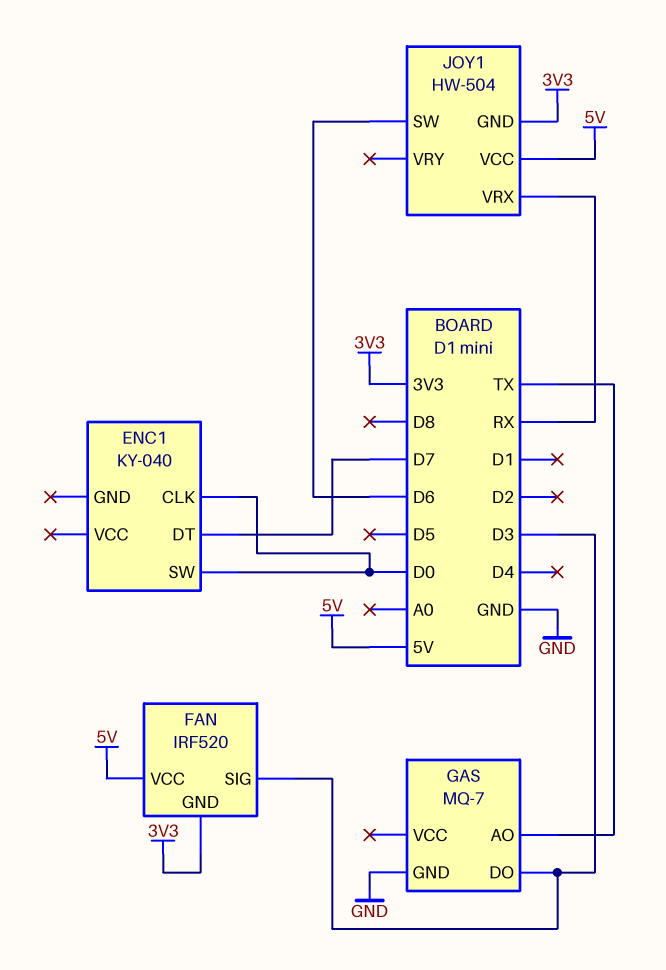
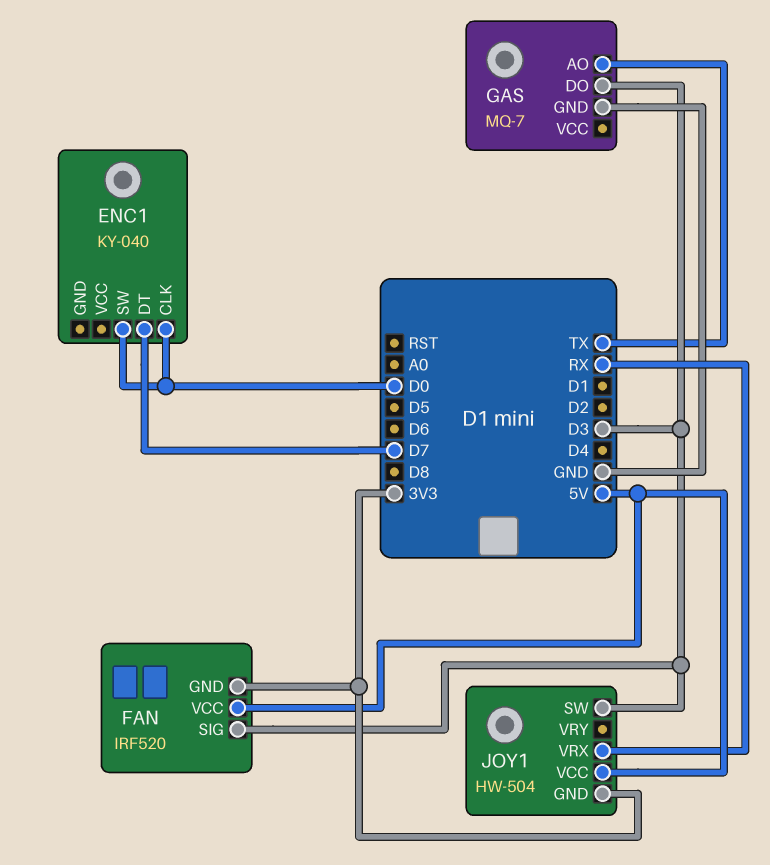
JOY1 pin SW: D6 -> D3

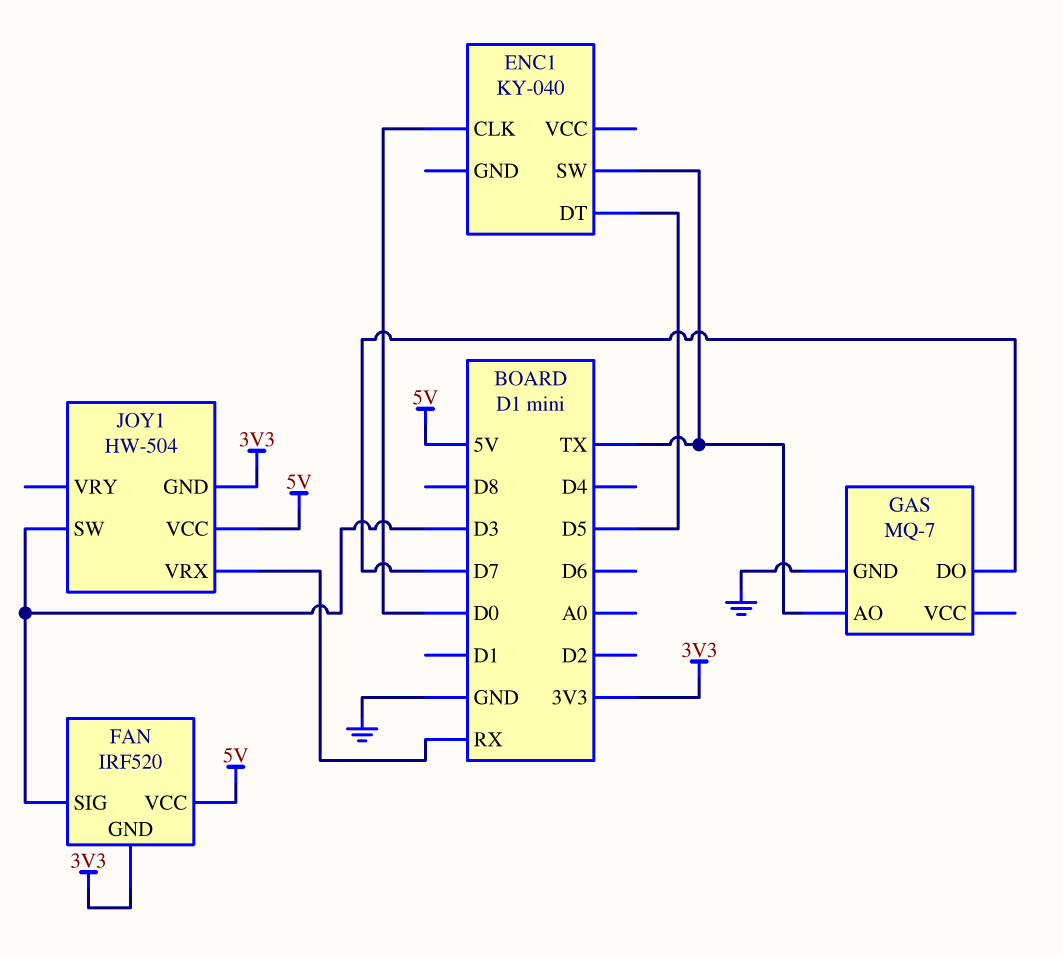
ENC1 pin DT: D7 -> D5
ENC1 pin SW: D0 -> TX
GAS pin DO: D3 -> D7

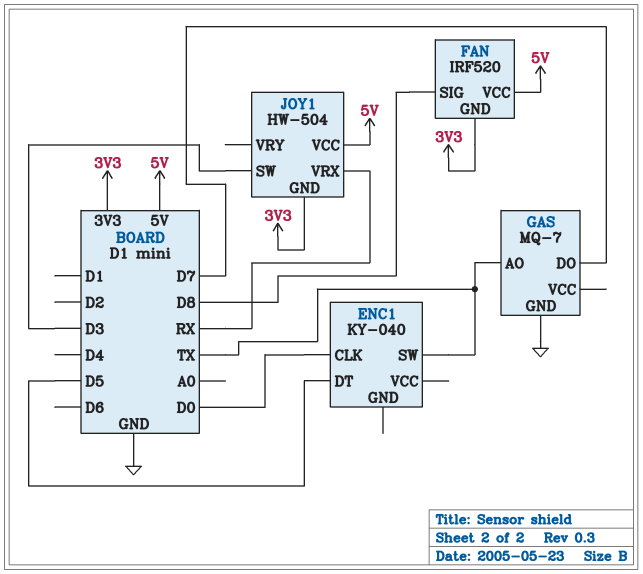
FAN pin SIG: D3 -> D8

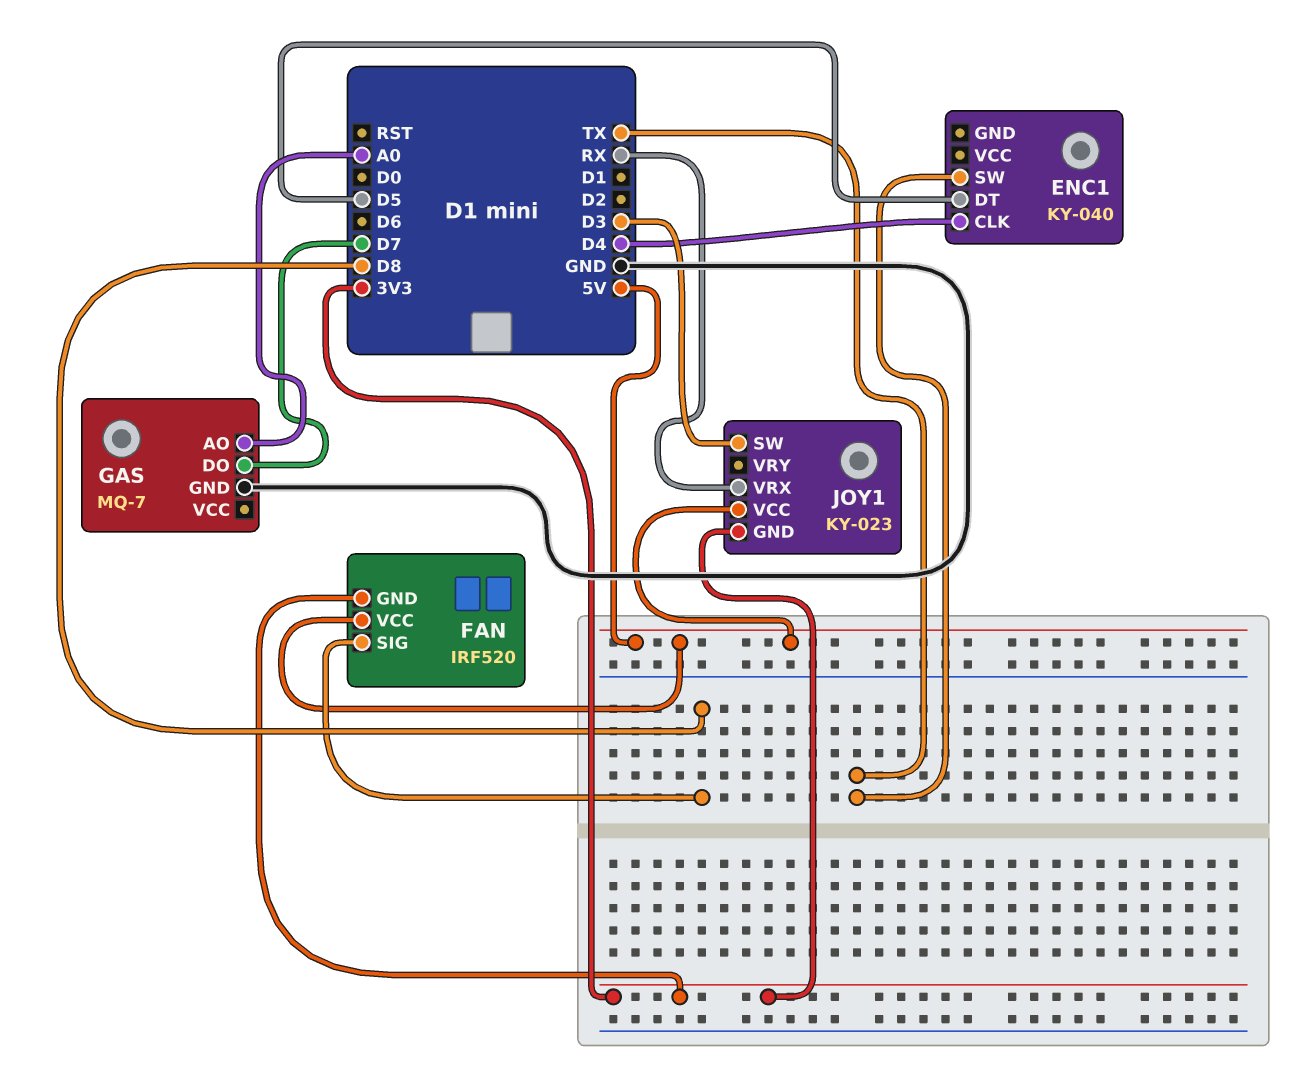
ENC1 pin CLK: D0 -> D4
GAS pin AO: TX -> A0
JOY1: HW-504 -> KY-023

